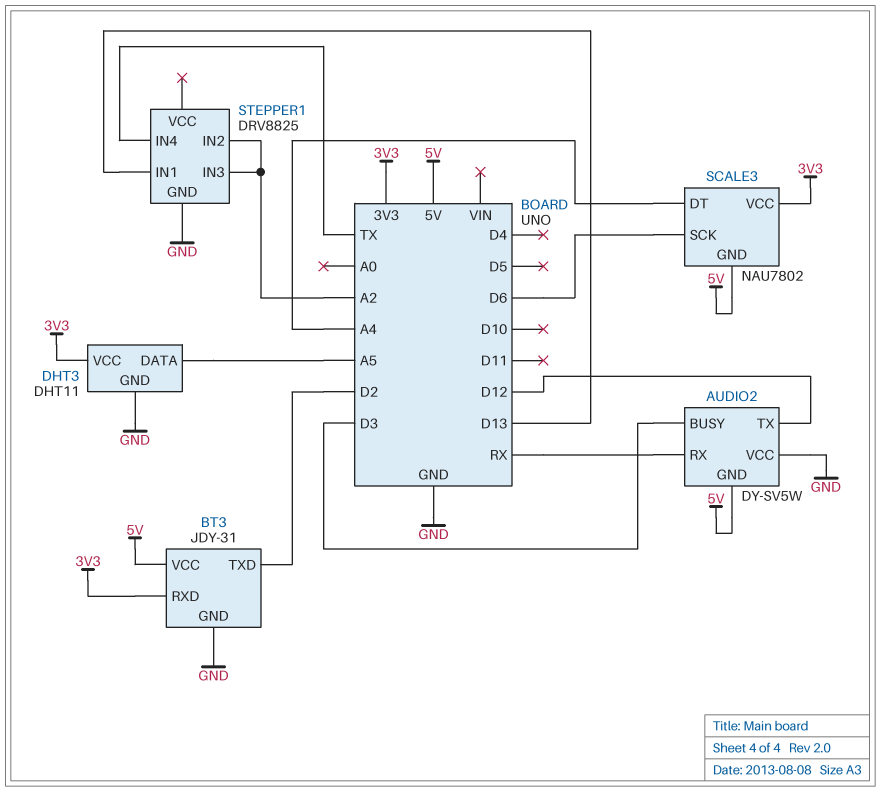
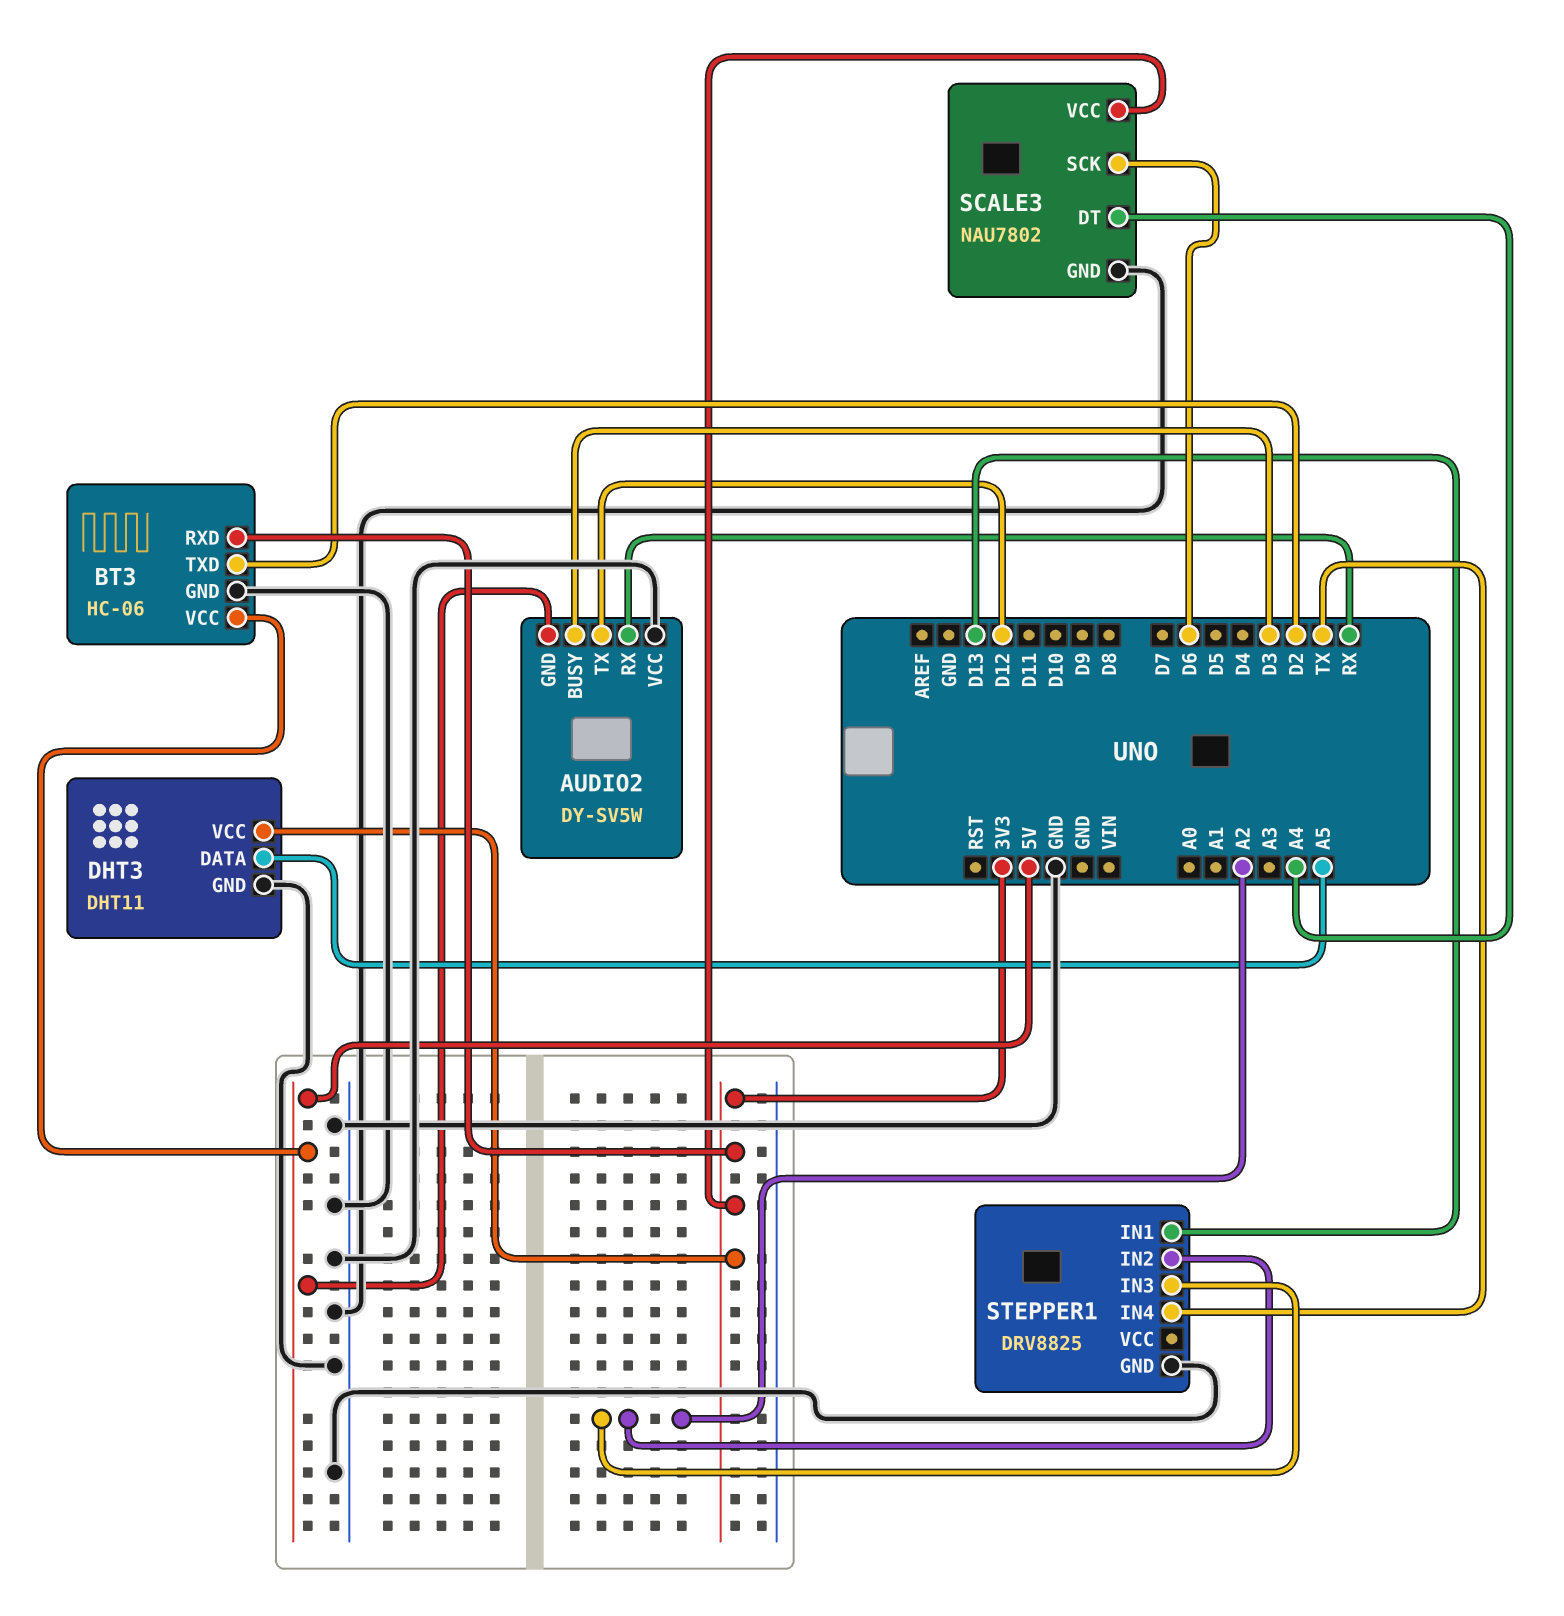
BT3: JDY-31 -> HC-06
SCALE3 pin GND: 5V -> GND

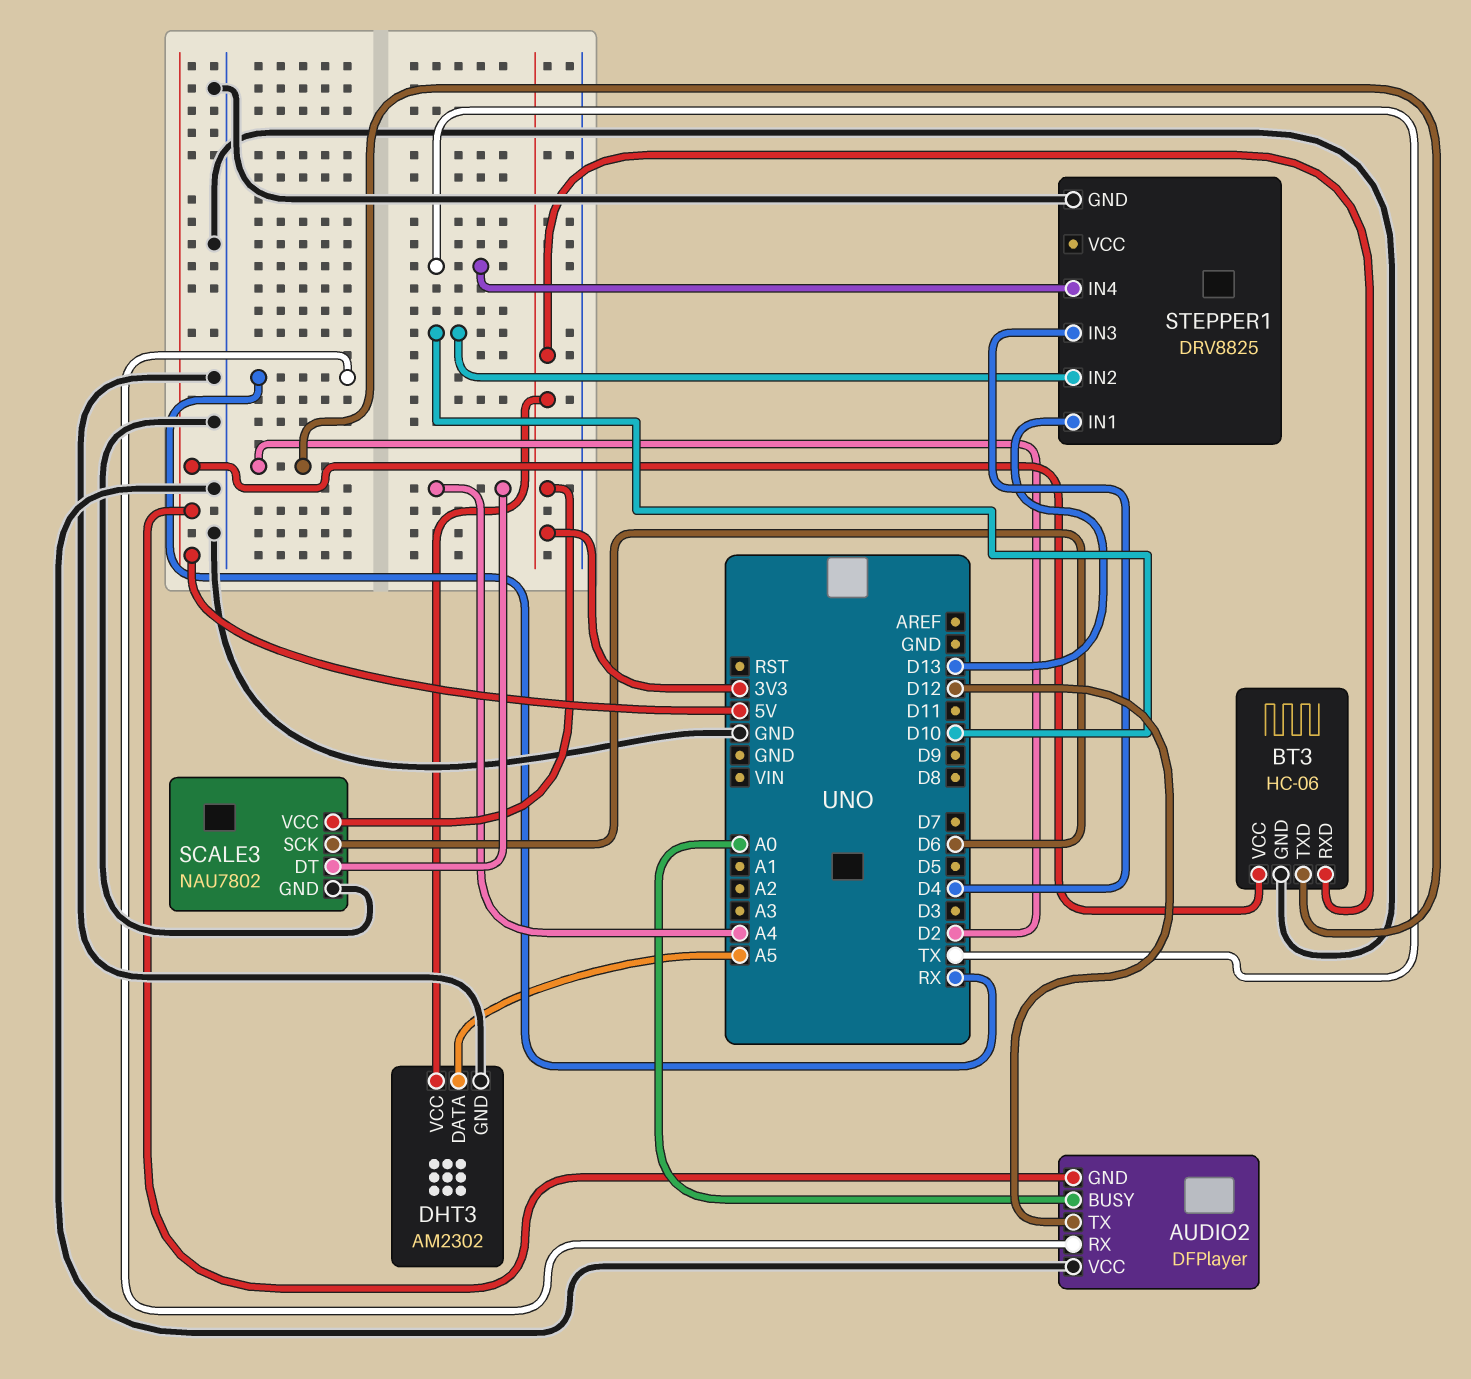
AUDIO2: DY-SV5W -> DFPlayer
AUDIO2 pin BUSY: D3 -> A0
DHT3: DHT11 -> AM2302
STEPPER1 pin IN2: A2 -> D10
STEPPER1 pin IN3: A2 -> D4

